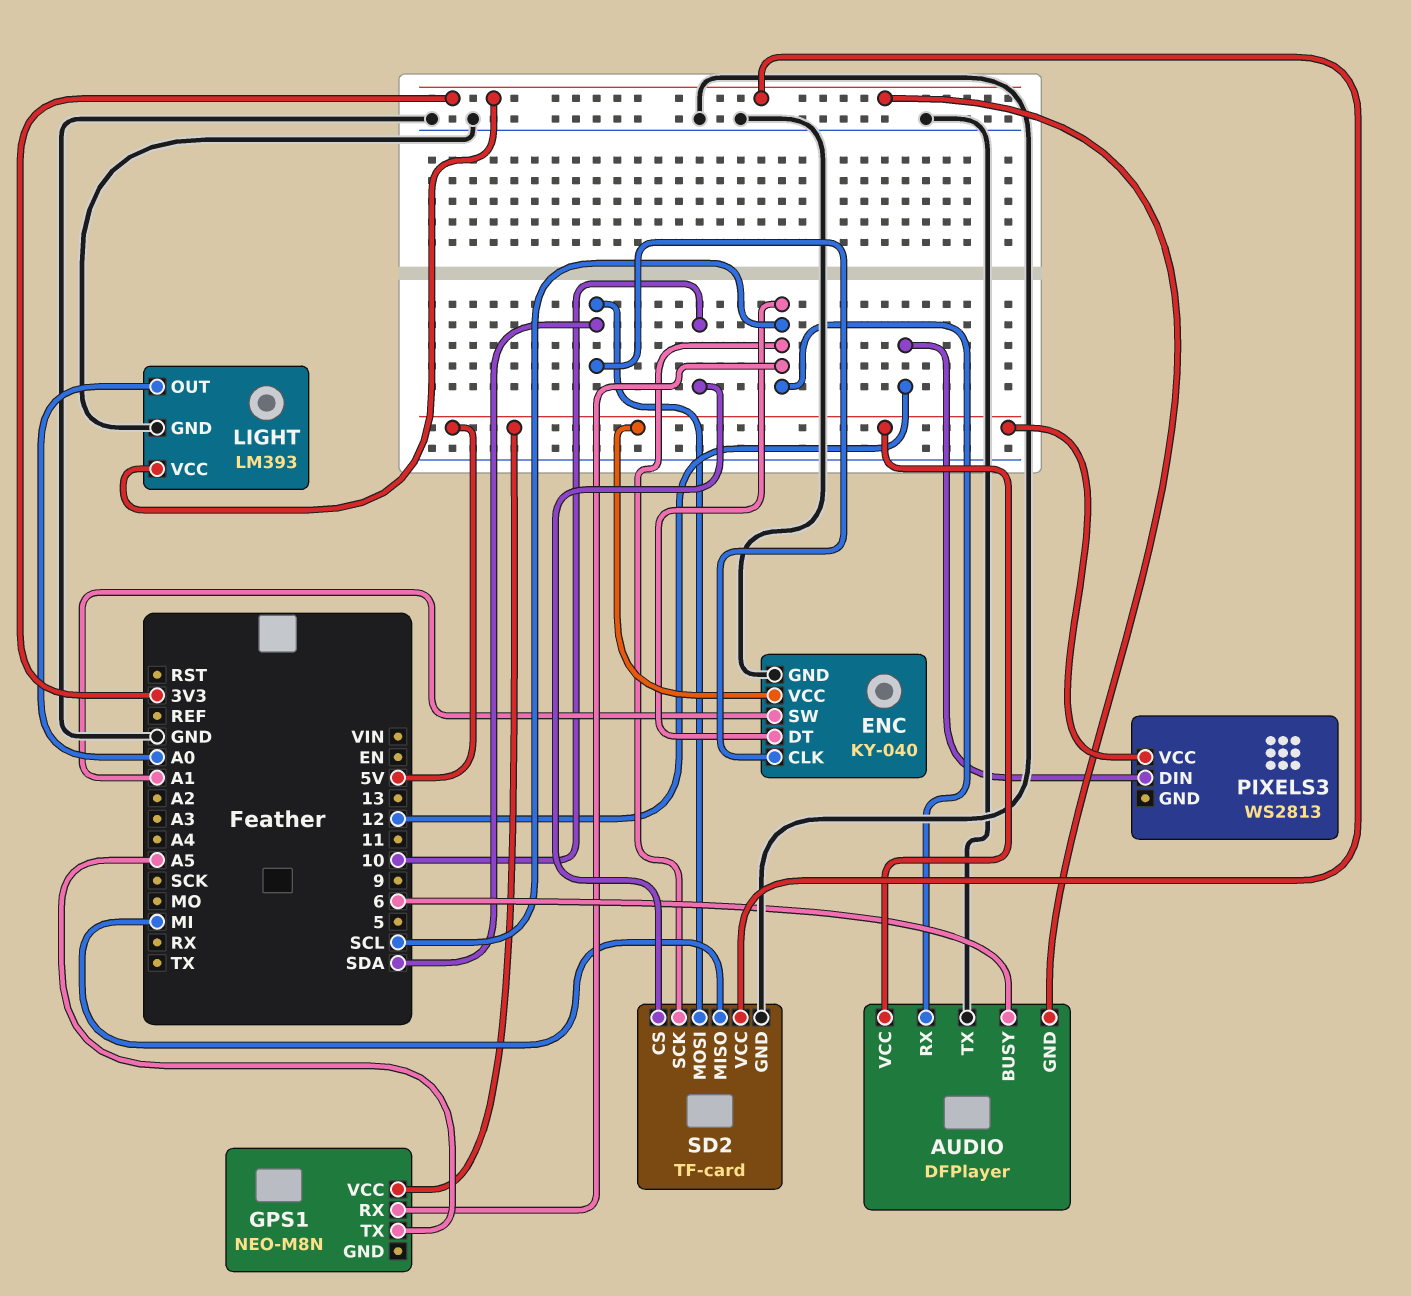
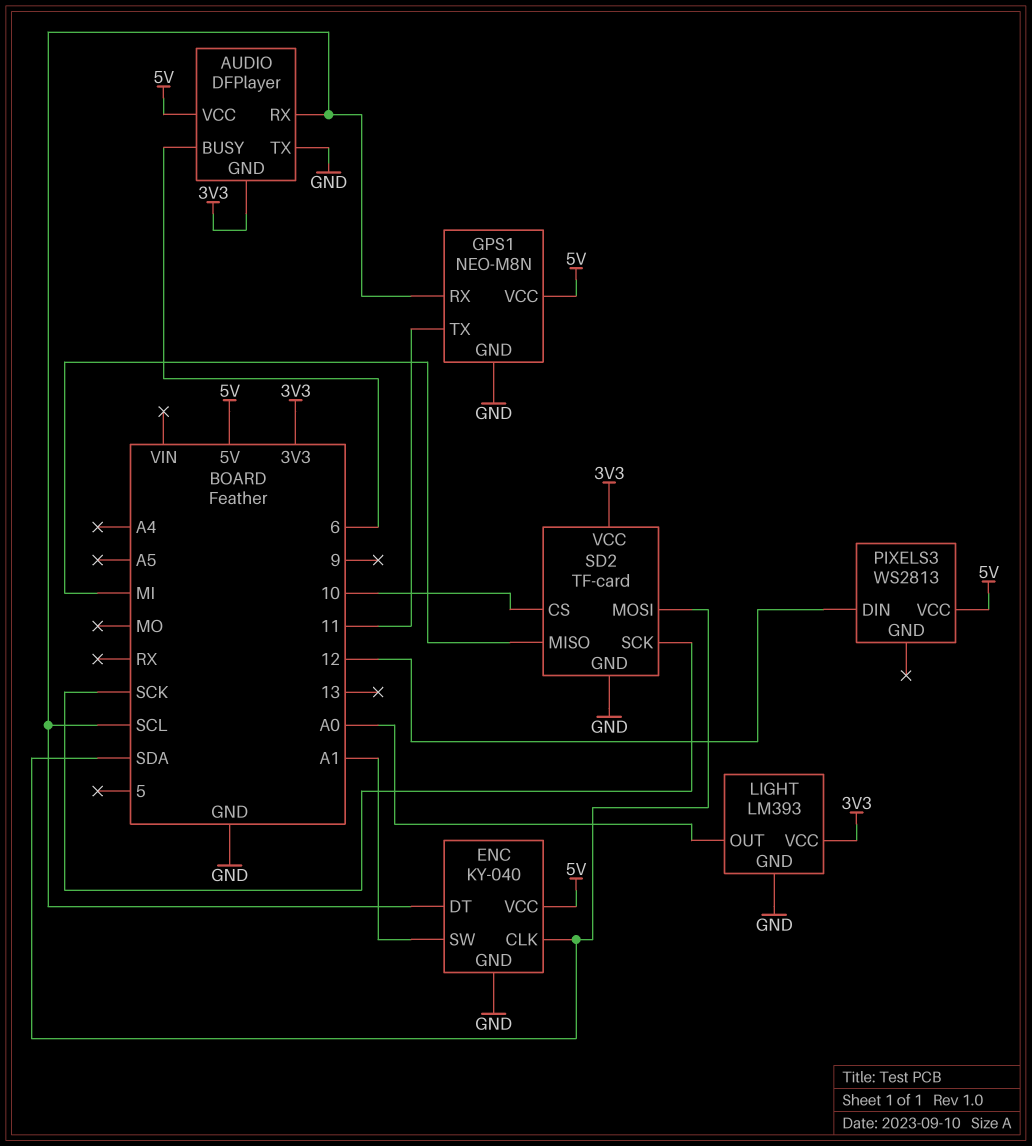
GPS1 pin GND: none -> GND
GPS1 pin TX: A5 -> 11
SD2 pin SCK: SCL -> SCK

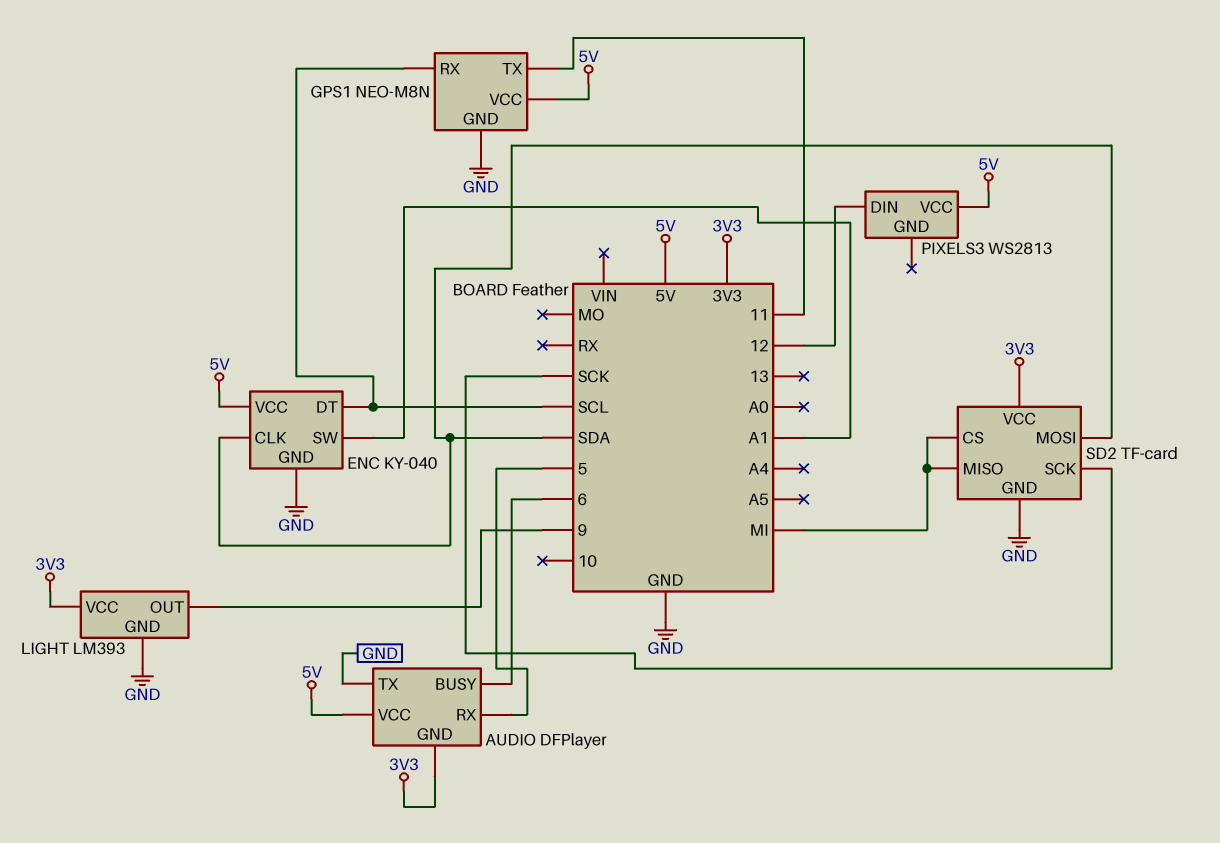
AUDIO pin RX: SCL -> 5
LIGHT pin OUT: A0 -> 9
SD2 pin CS: 10 -> MI

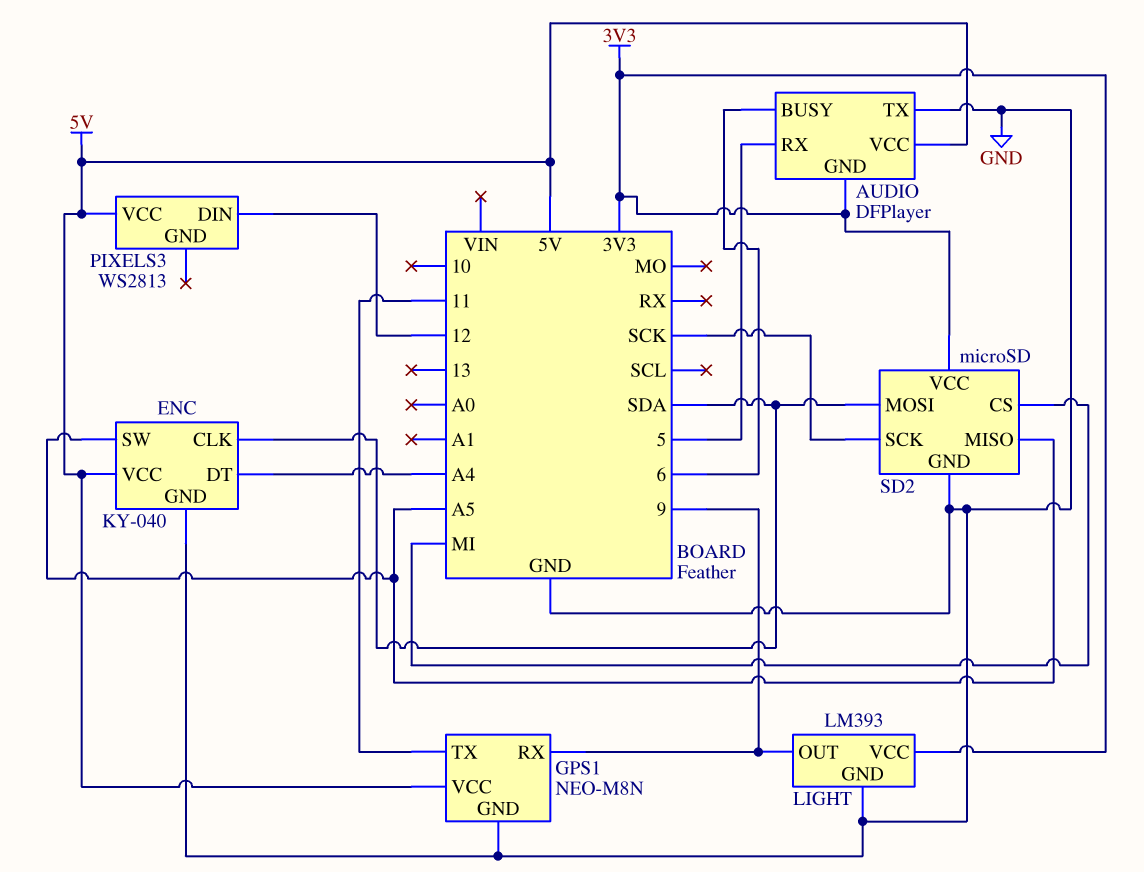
ENC pin DT: SCL -> A4
ENC pin SW: A1 -> A5
GPS1 pin RX: SCL -> 9
SD2: TF-card -> microSD
SD2 pin MISO: MI -> A5

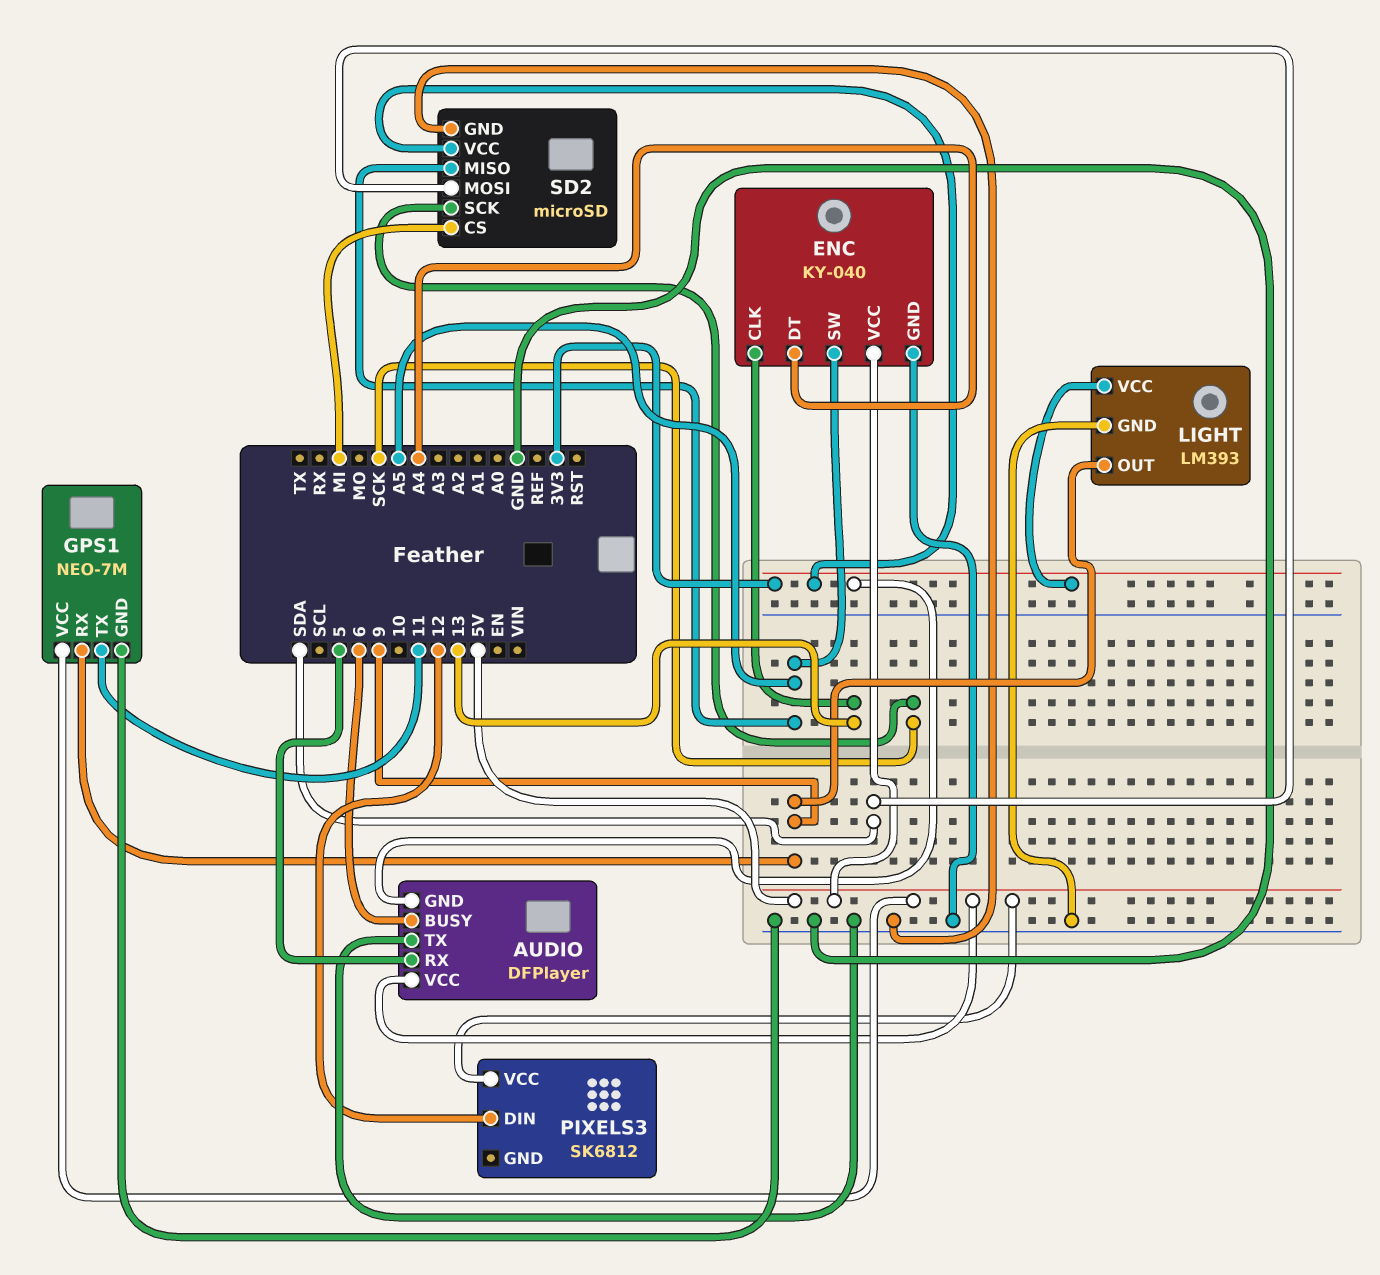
ENC pin CLK: SDA -> 13
GPS1: NEO-M8N -> NEO-7M
PIXELS3: WS2813 -> SK6812

